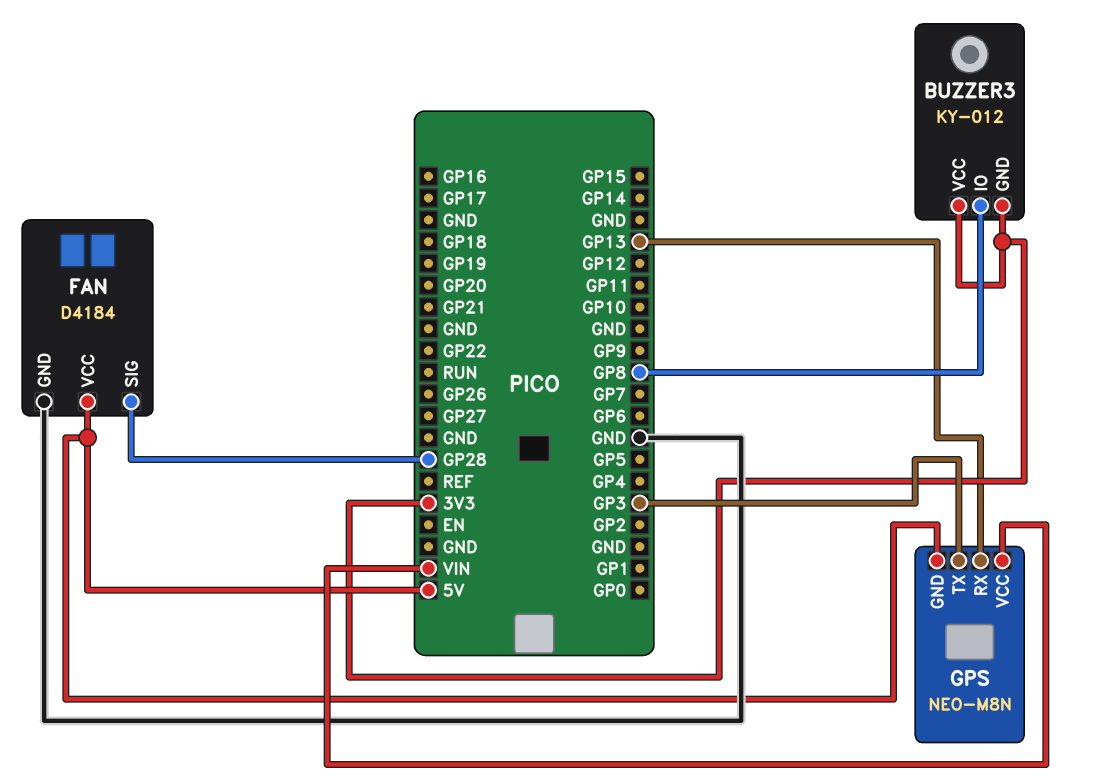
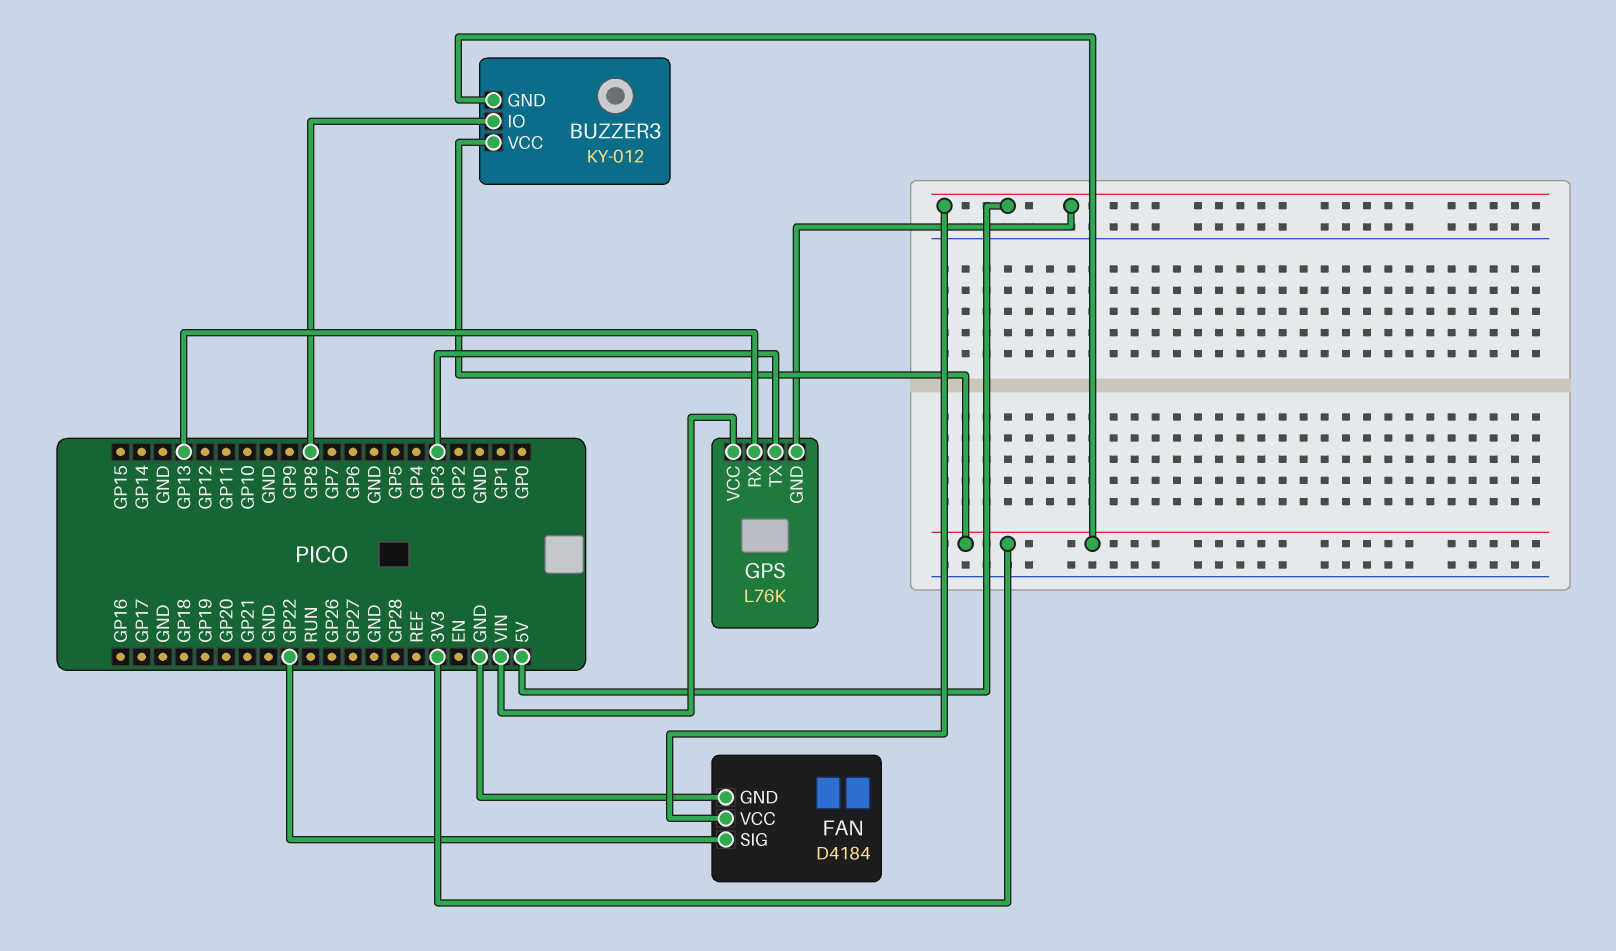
FAN pin SIG: GP28 -> GP22
GPS: NEO-M8N -> L76K

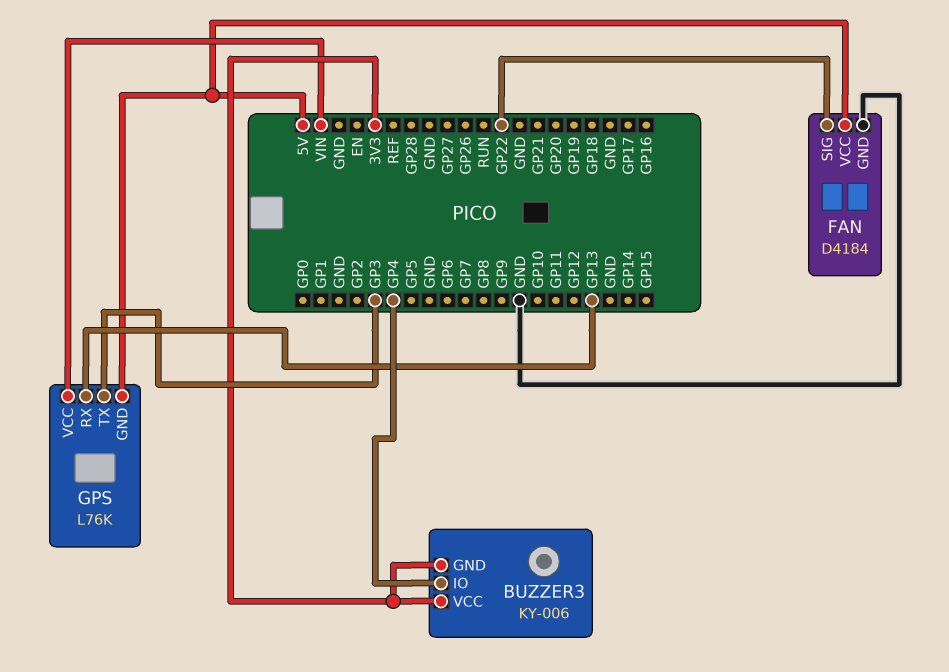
BUZZER3: KY-012 -> KY-006
BUZZER3 pin IO: GP8 -> GP4

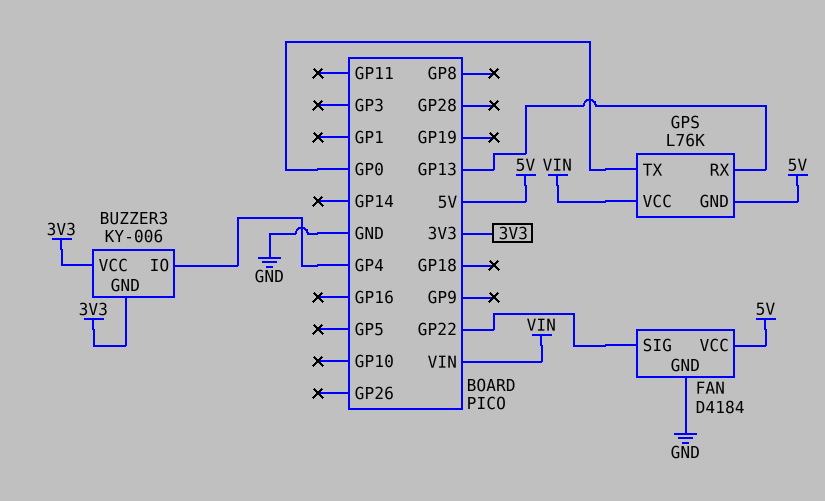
GPS pin TX: GP3 -> GP0

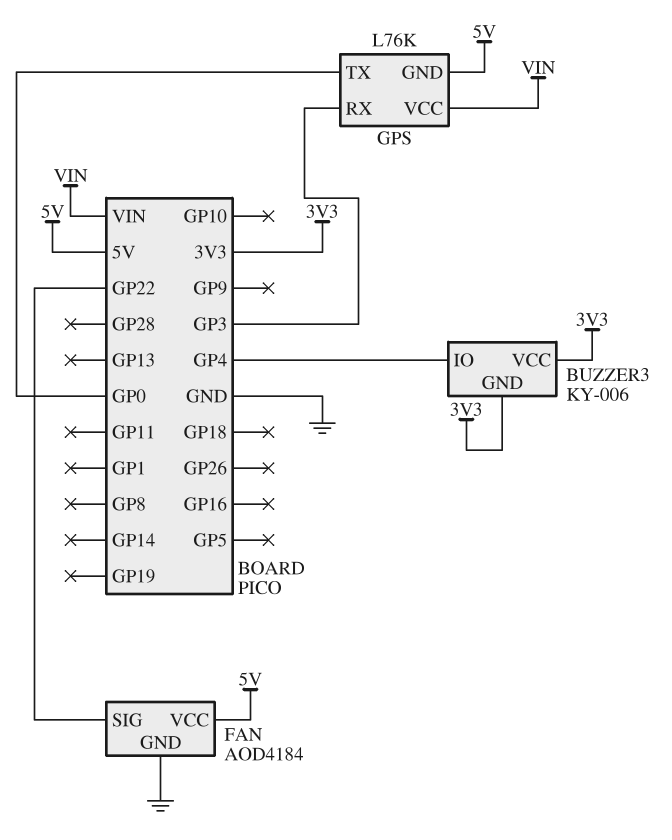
FAN: D4184 -> AOD4184
GPS pin RX: GP13 -> GP3

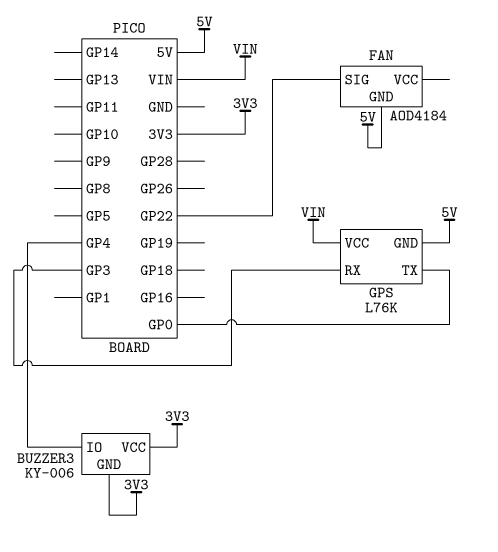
FAN pin GND: GND -> 5V
FAN pin VCC: 5V -> none

